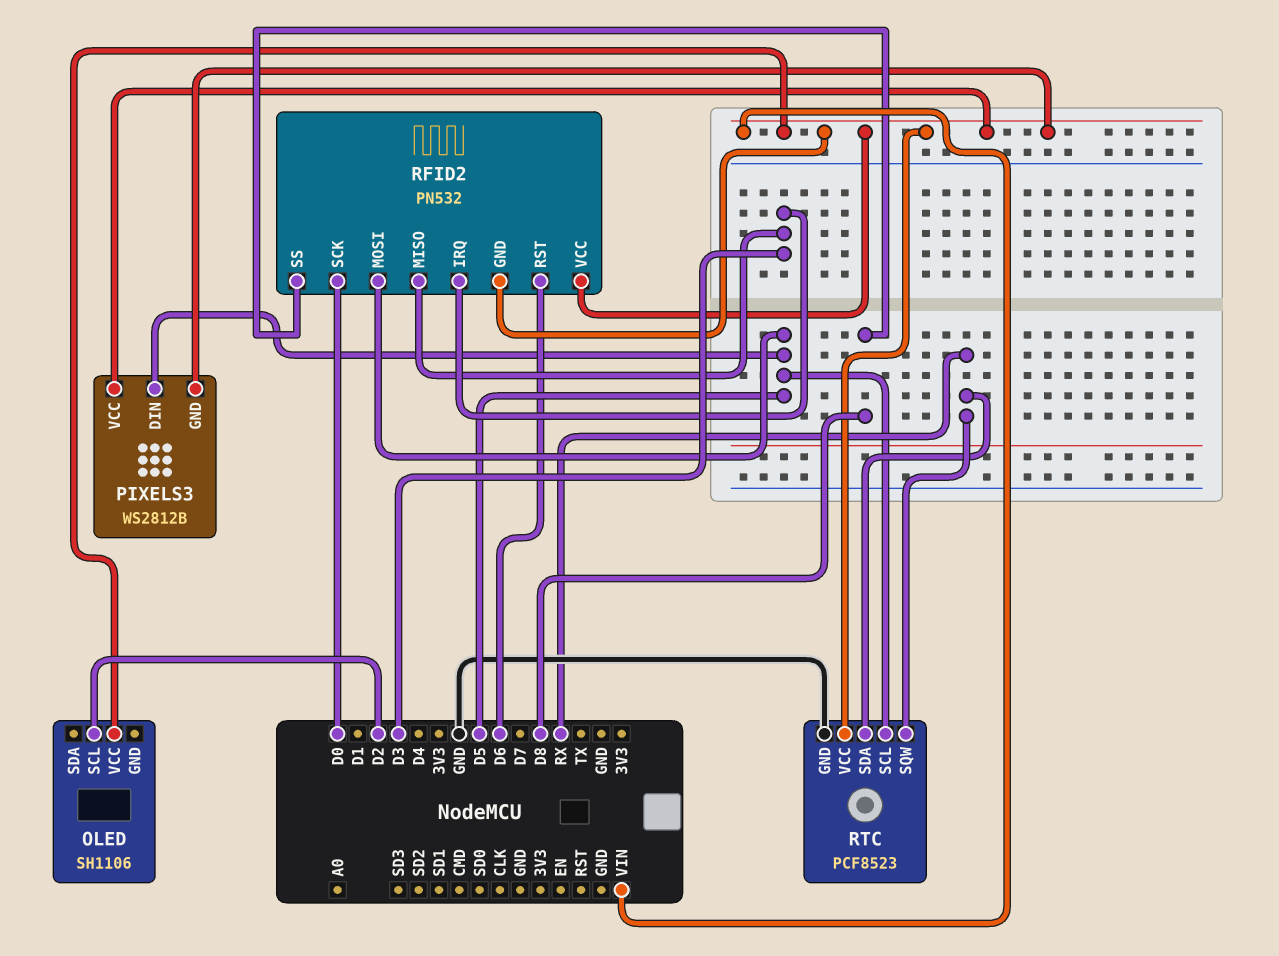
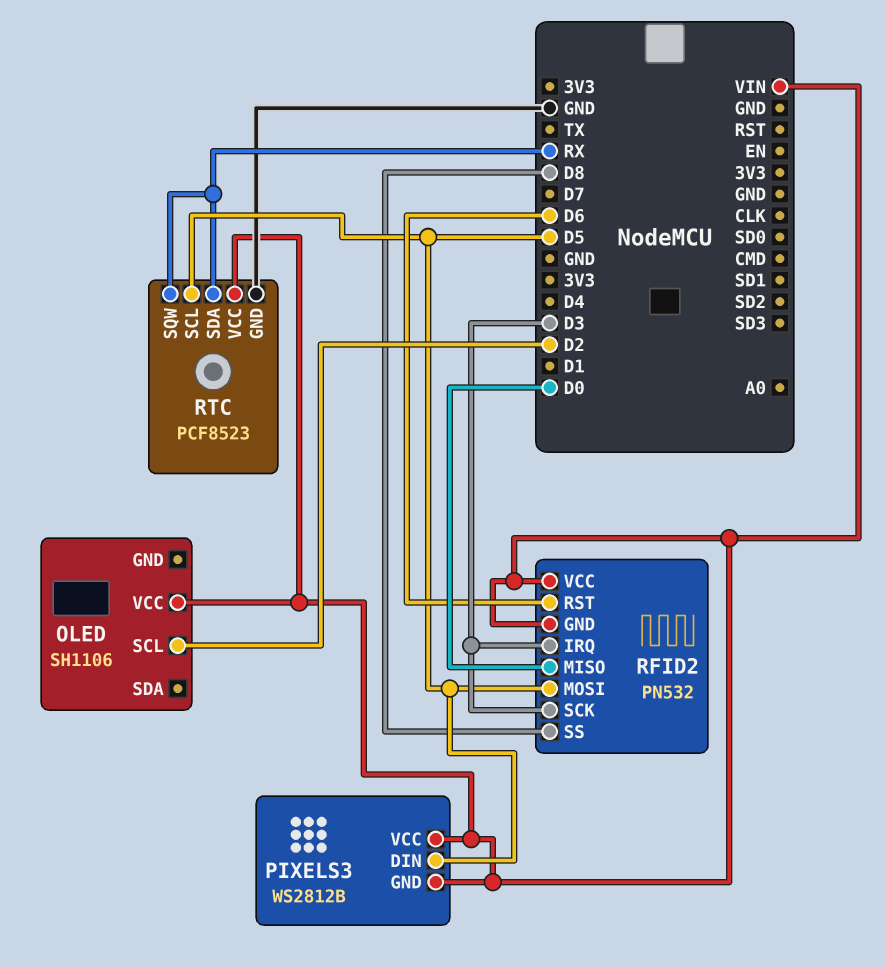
RFID2 pin MISO: D3 -> D0
RFID2 pin SCK: D0 -> D3

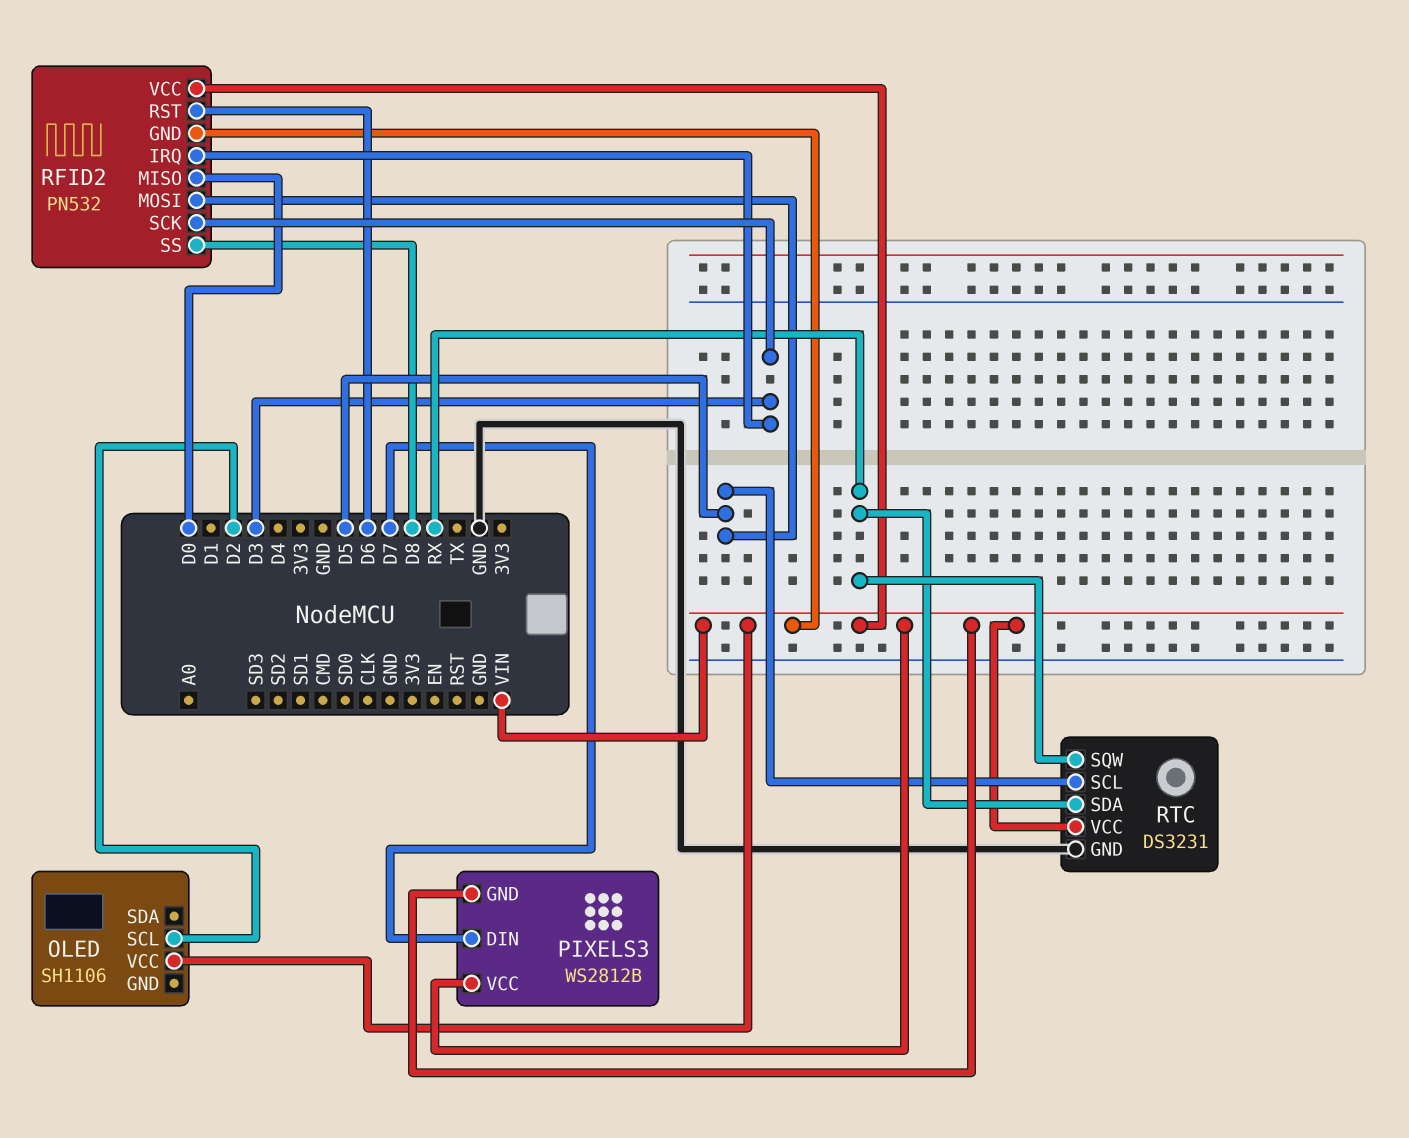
PIXELS3 pin DIN: D5 -> D7
RTC: PCF8523 -> DS3231

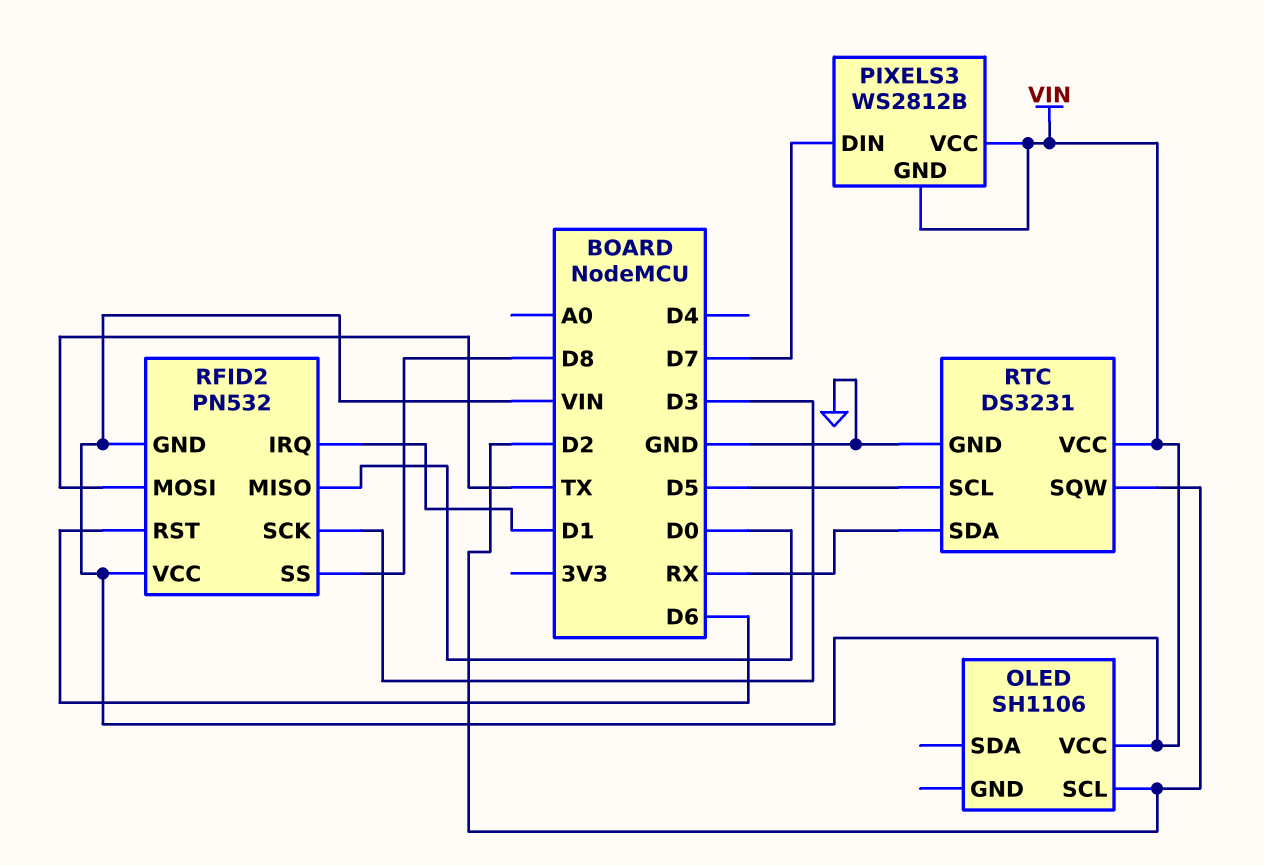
RFID2 pin IRQ: D3 -> D1
RFID2 pin MOSI: D5 -> TX
RTC pin SQW: RX -> D2

